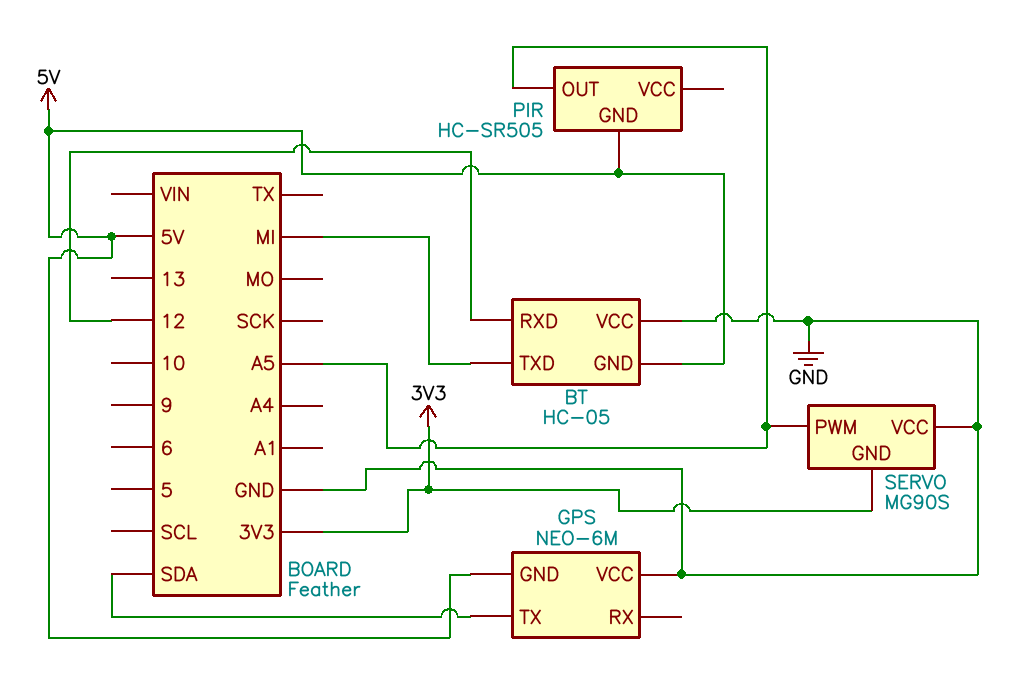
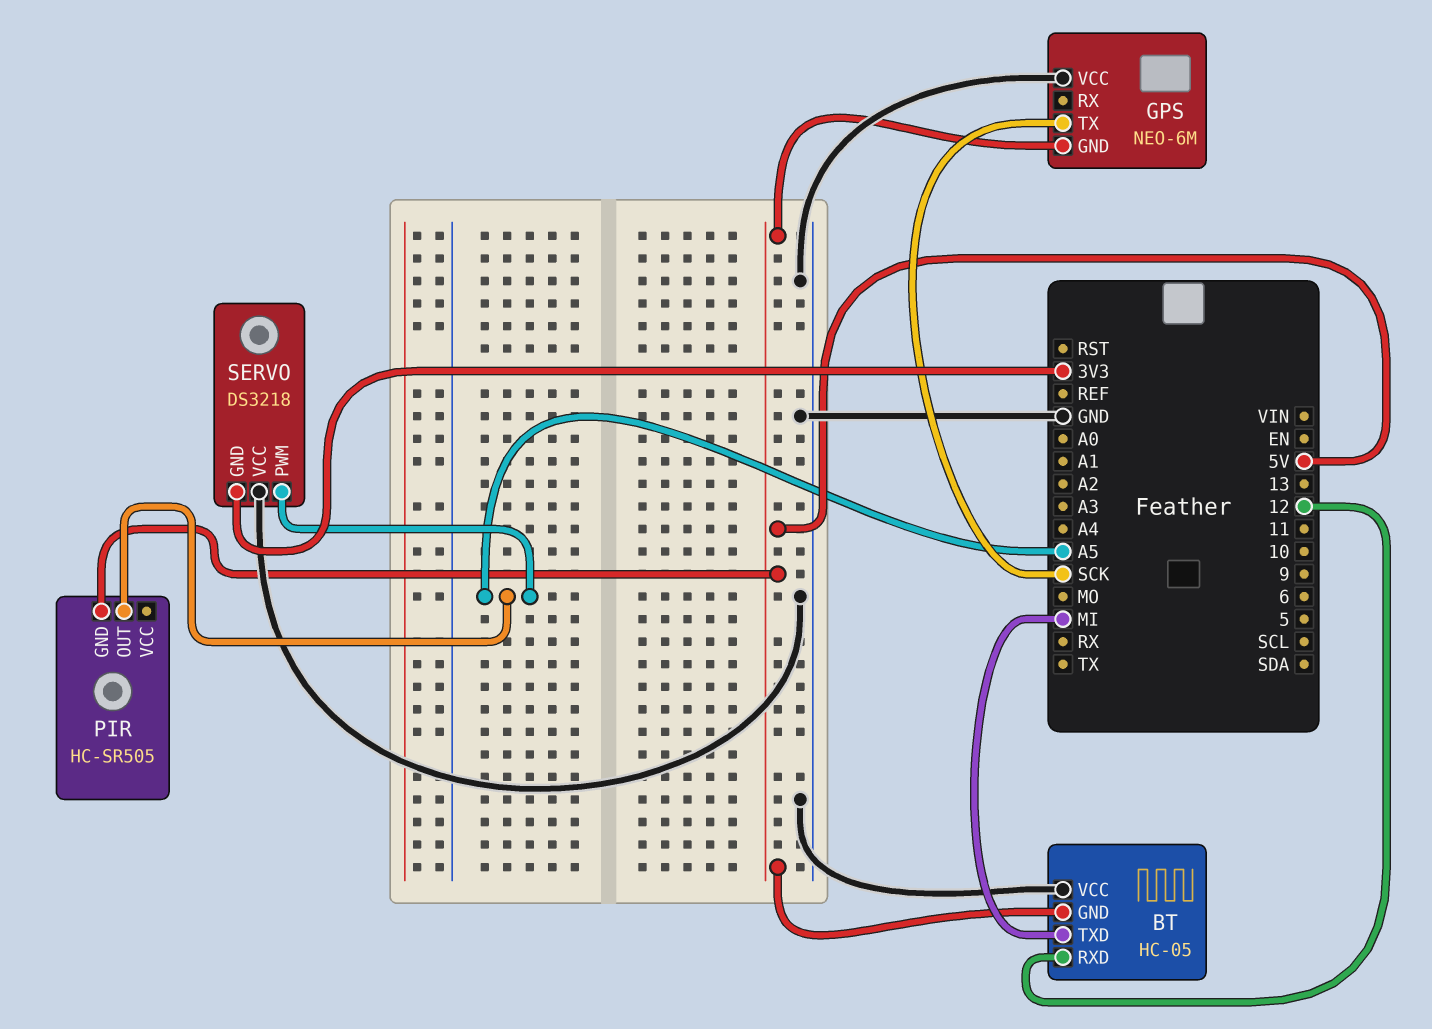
GPS pin TX: SDA -> SCK
SERVO: MG90S -> DS3218

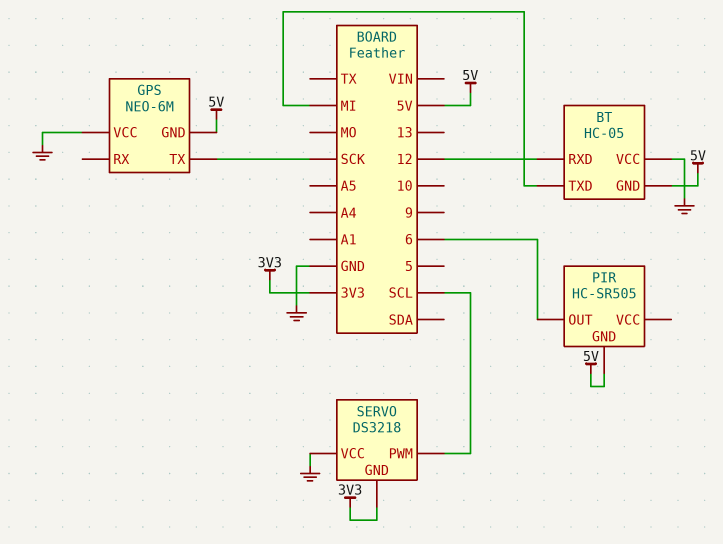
PIR pin OUT: A5 -> 6
SERVO pin PWM: A5 -> SCL

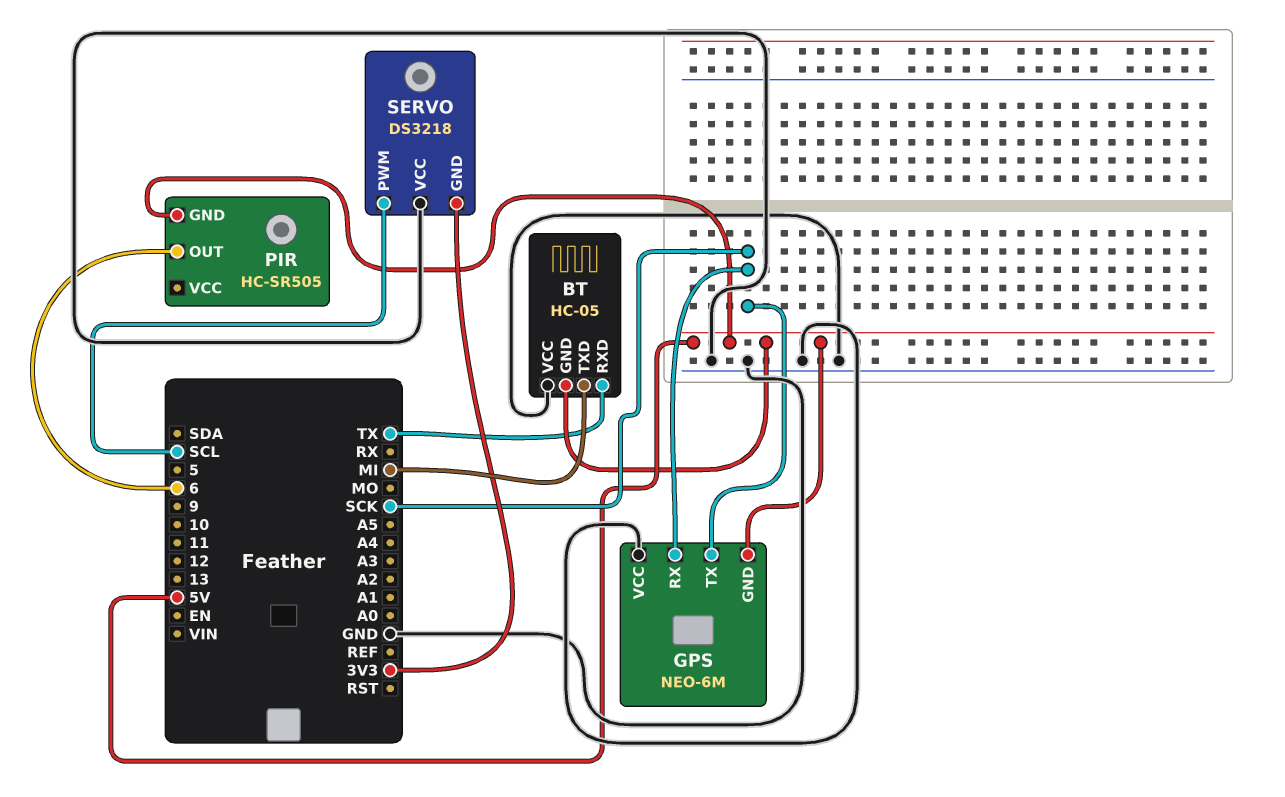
BT pin RXD: 12 -> TX
GPS pin RX: none -> SCK

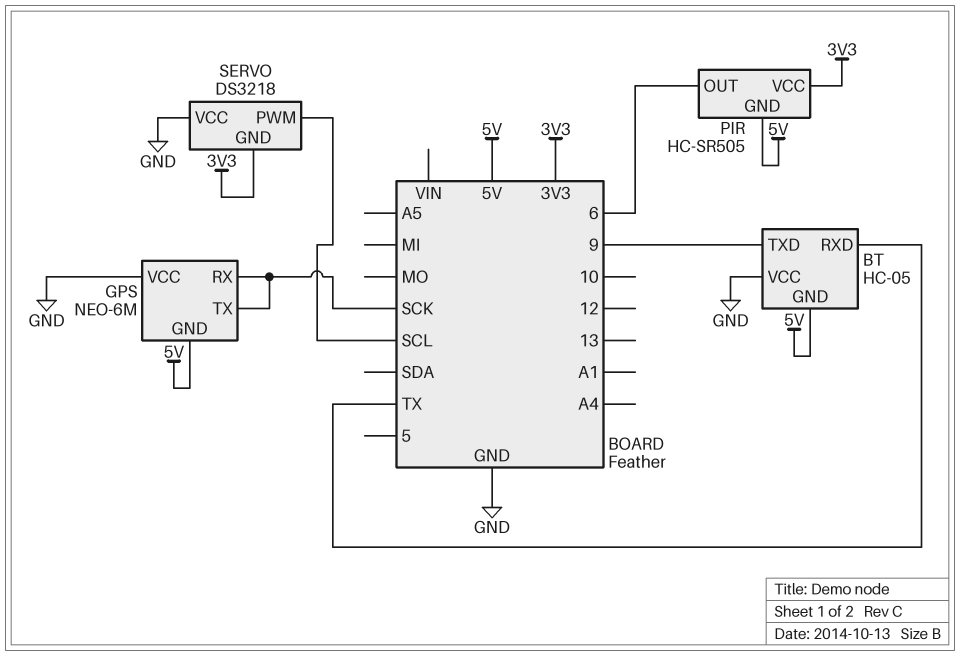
BT pin TXD: MI -> 9
PIR pin VCC: none -> 3V3

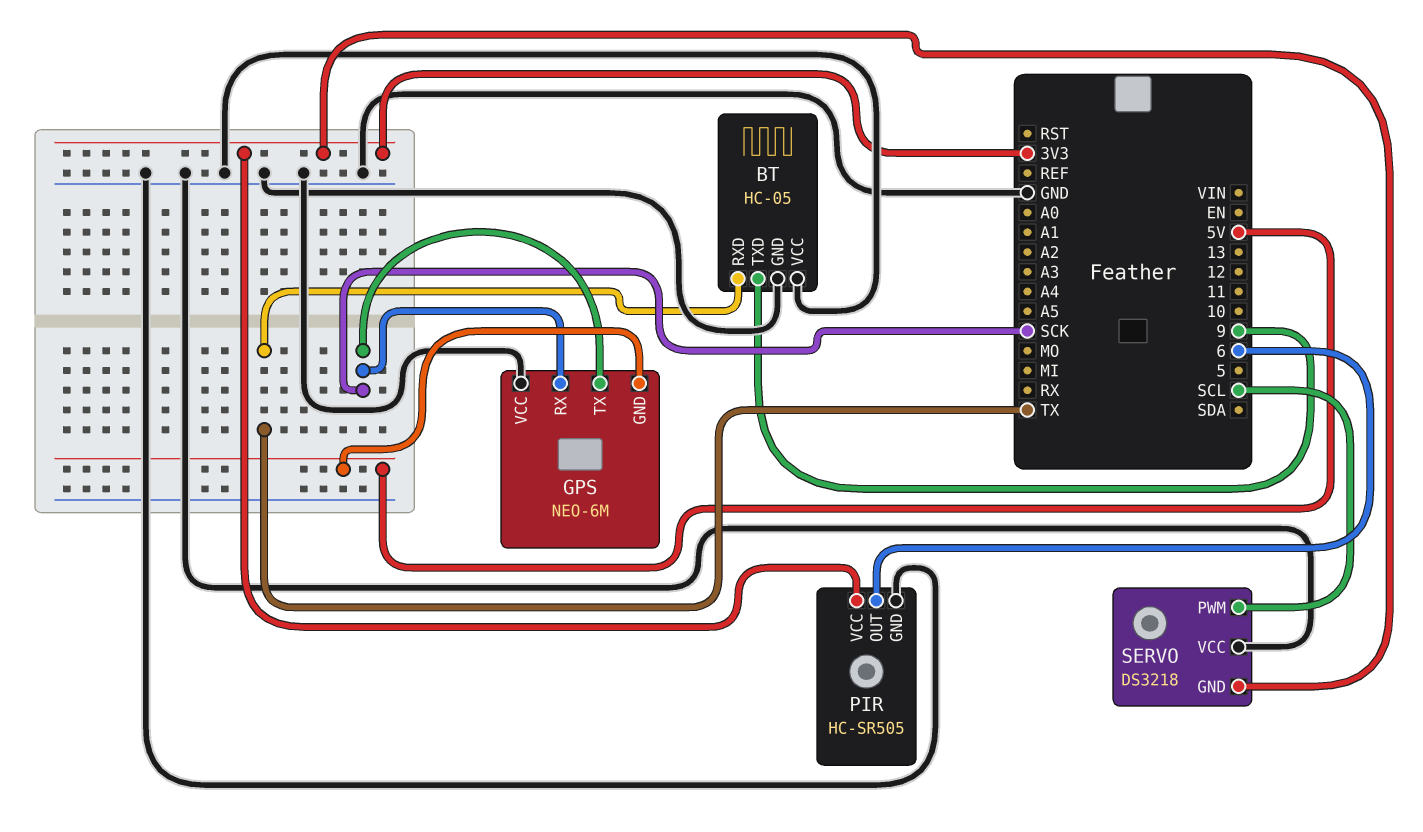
BT pin GND: 5V -> GND
PIR pin GND: 5V -> GND

